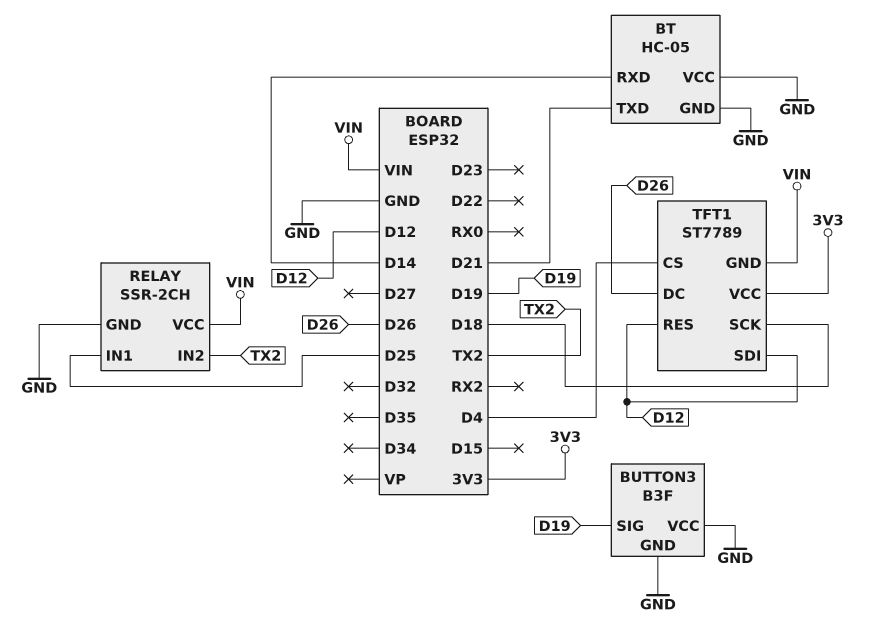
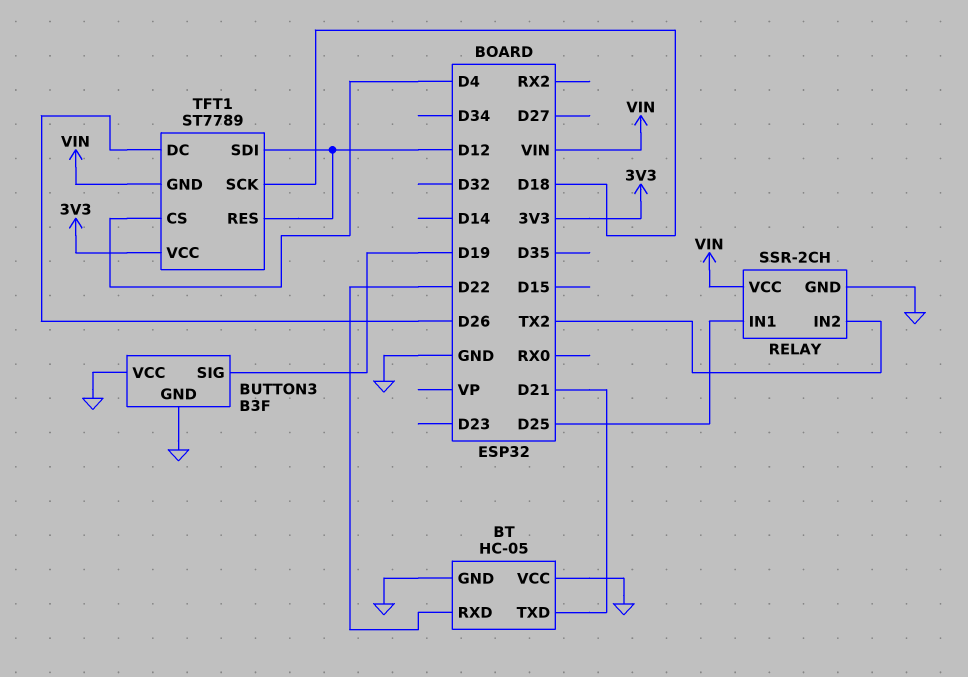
BT pin RXD: D14 -> D22

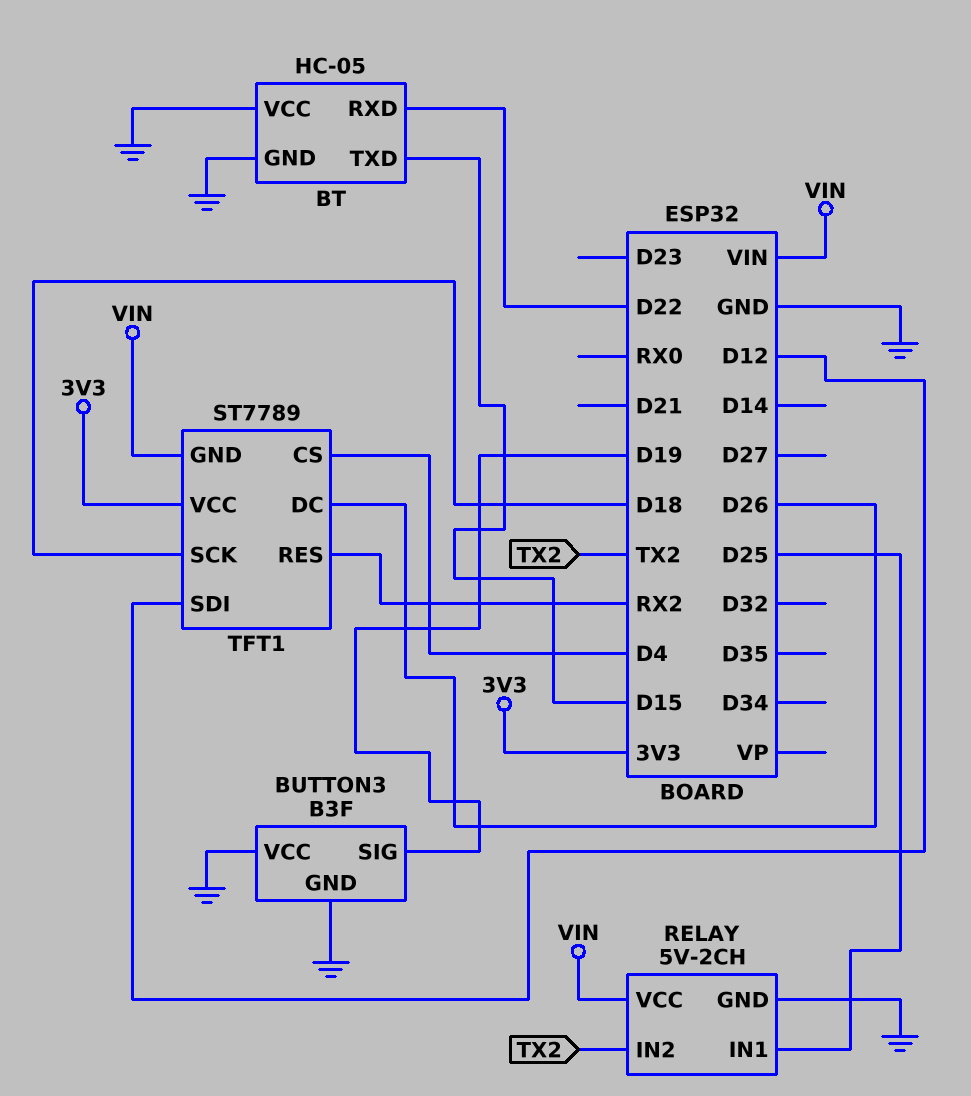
BT pin TXD: D21 -> D15
RELAY: SSR-2CH -> 5V-2CH
TFT1 pin RES: D12 -> RX2

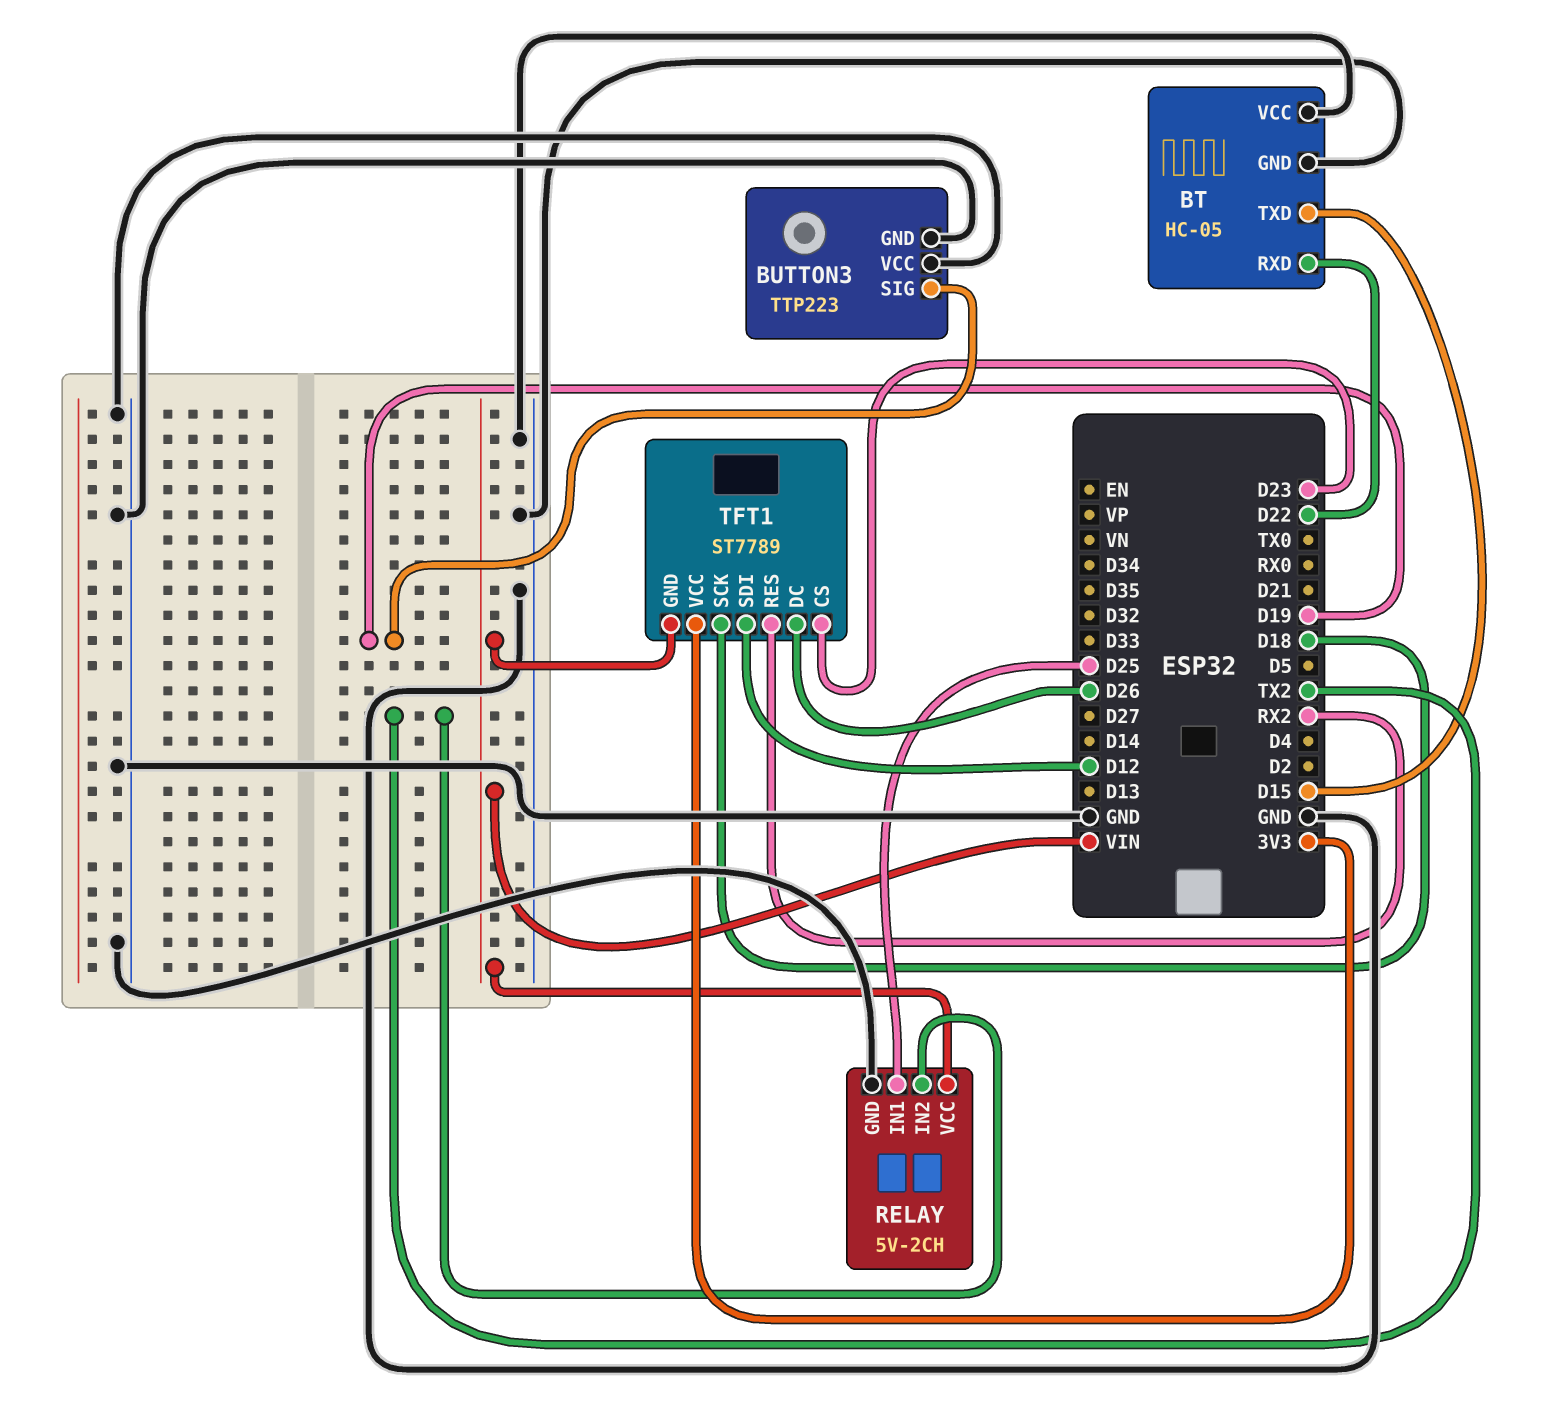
BUTTON3: B3F -> TTP223
TFT1 pin CS: D4 -> D23

